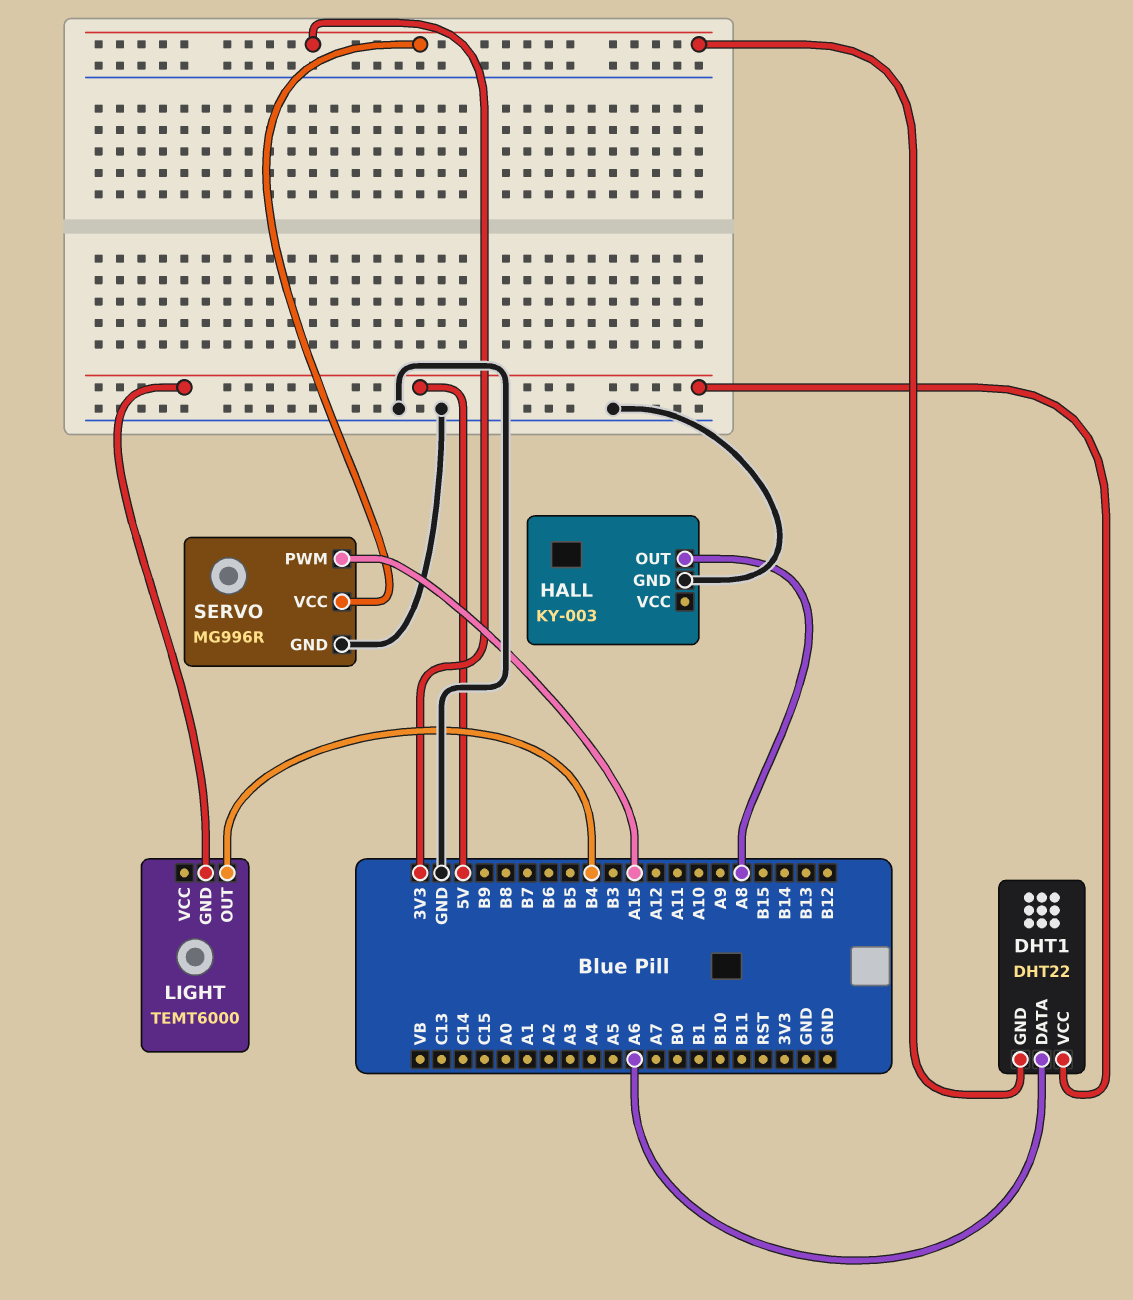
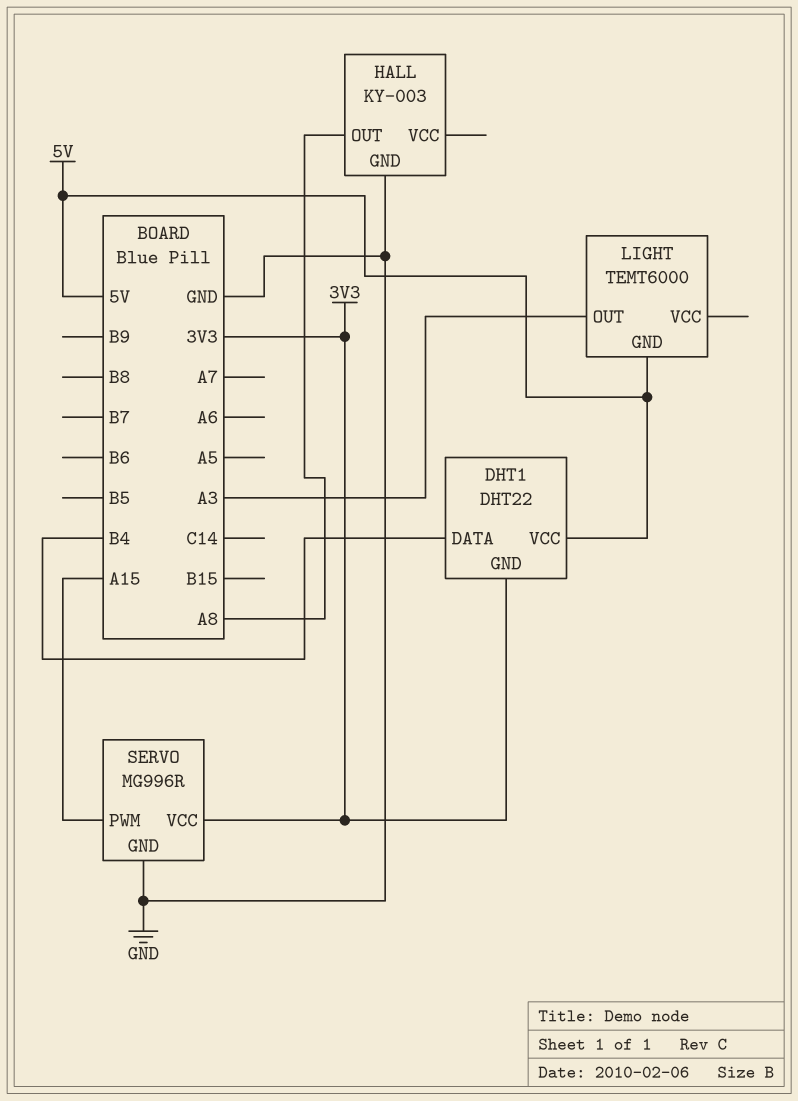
DHT1 pin DATA: A6 -> B4
LIGHT pin OUT: B4 -> A3

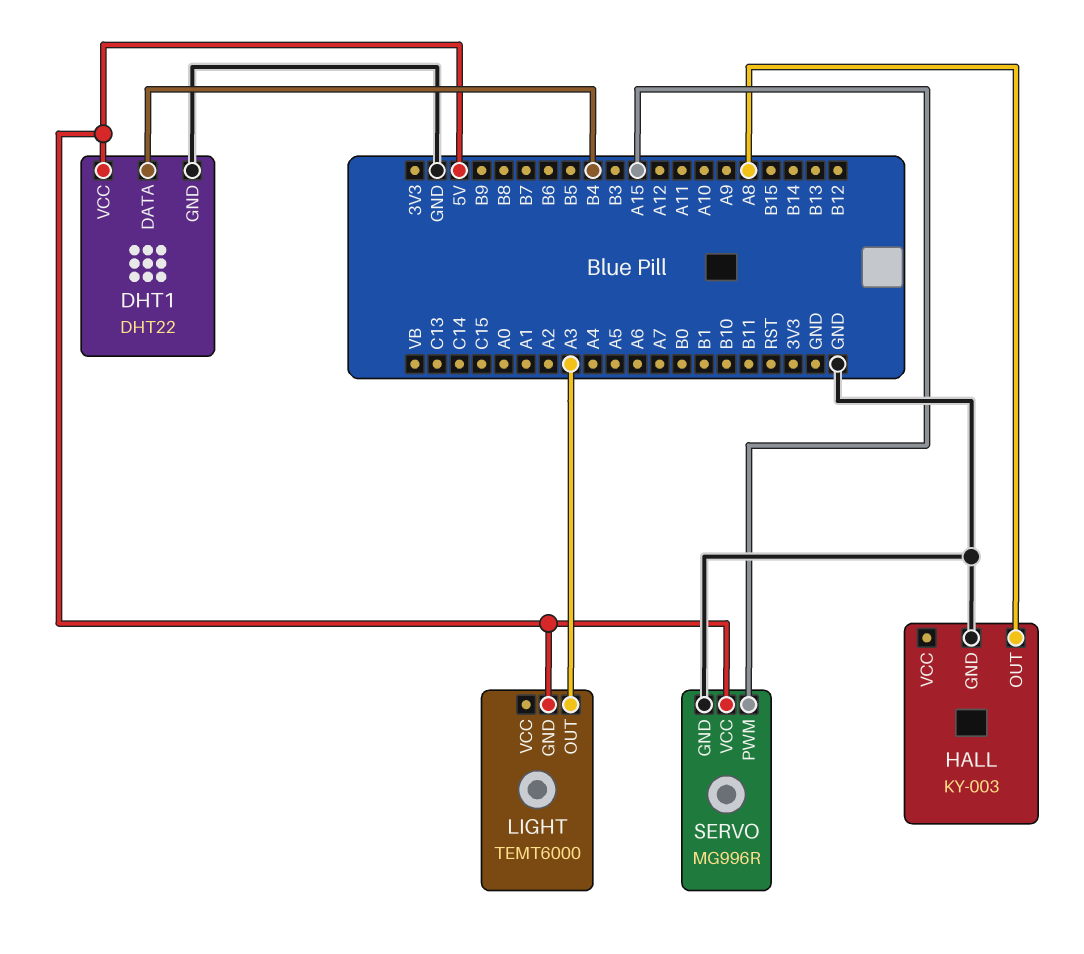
DHT1 pin GND: 3V3 -> GND
SERVO pin VCC: 3V3 -> 5V

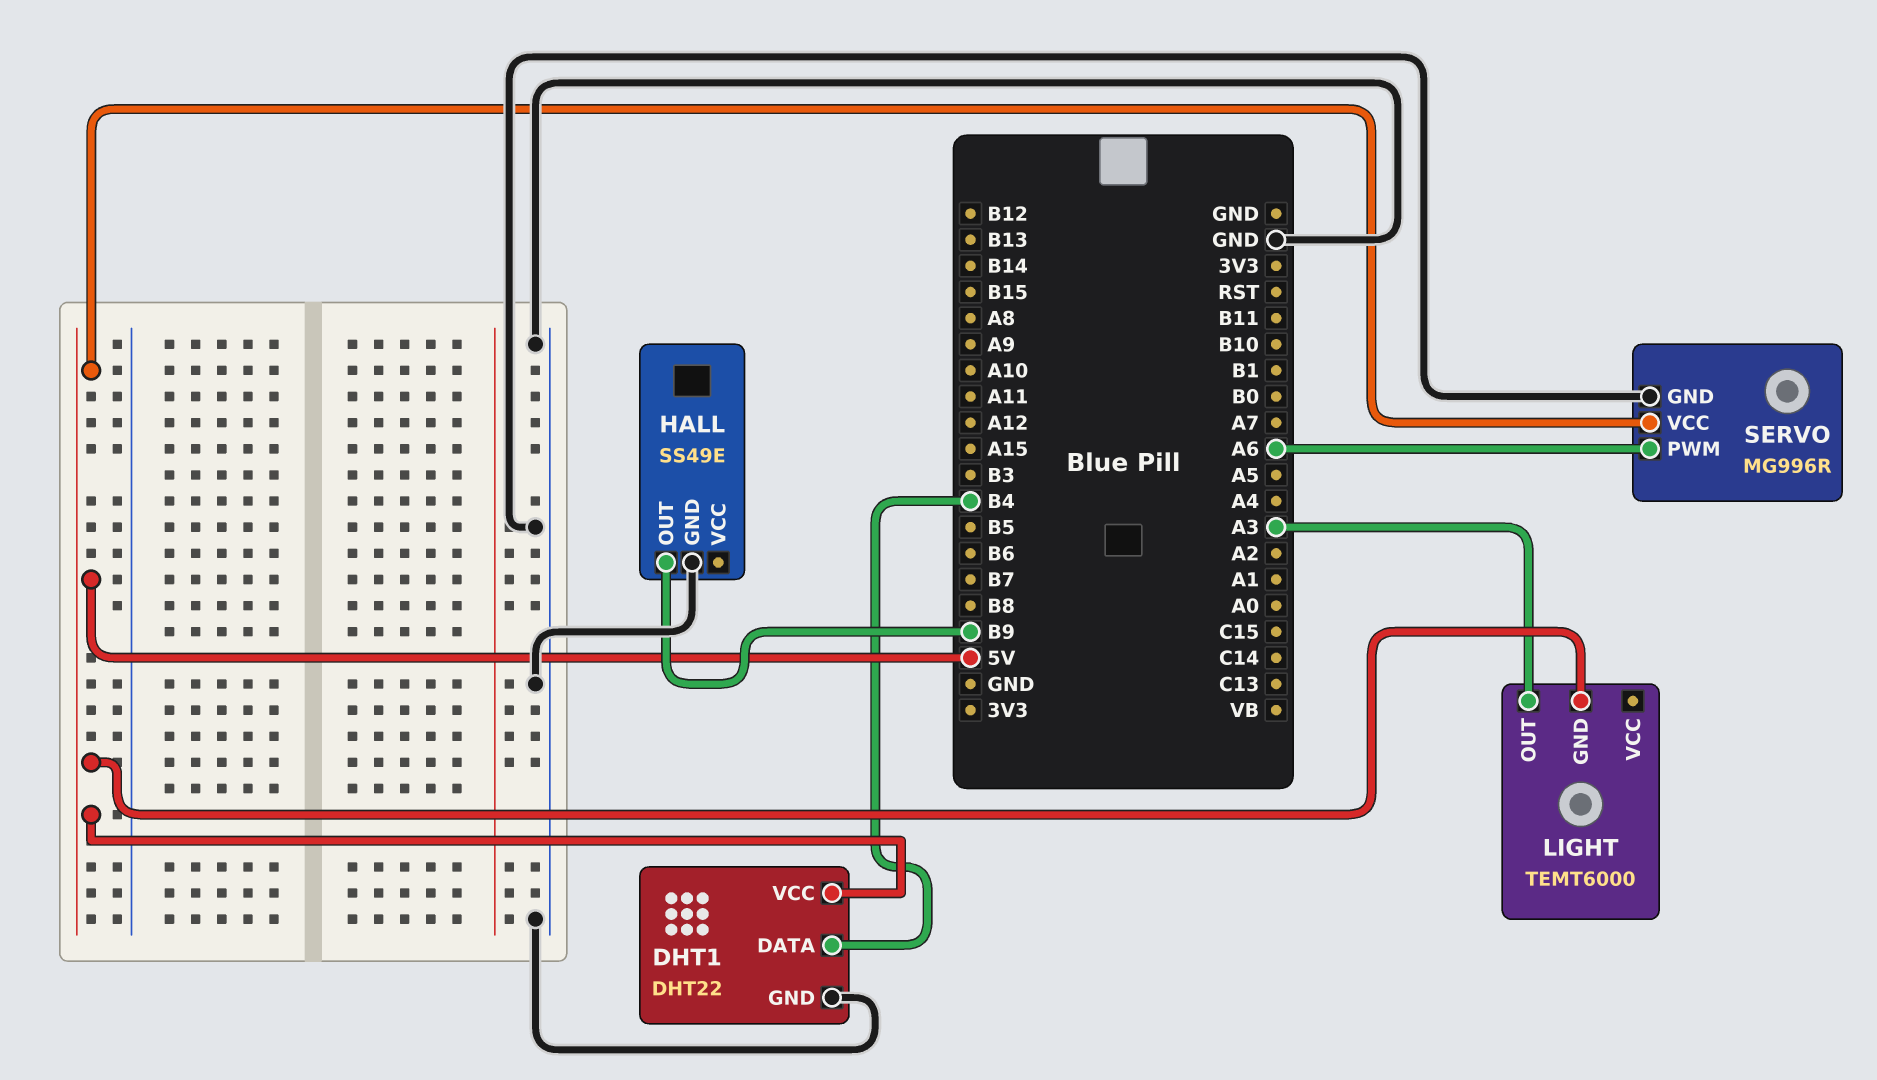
HALL: KY-003 -> SS49E
HALL pin OUT: A8 -> B9
SERVO pin PWM: A15 -> A6

